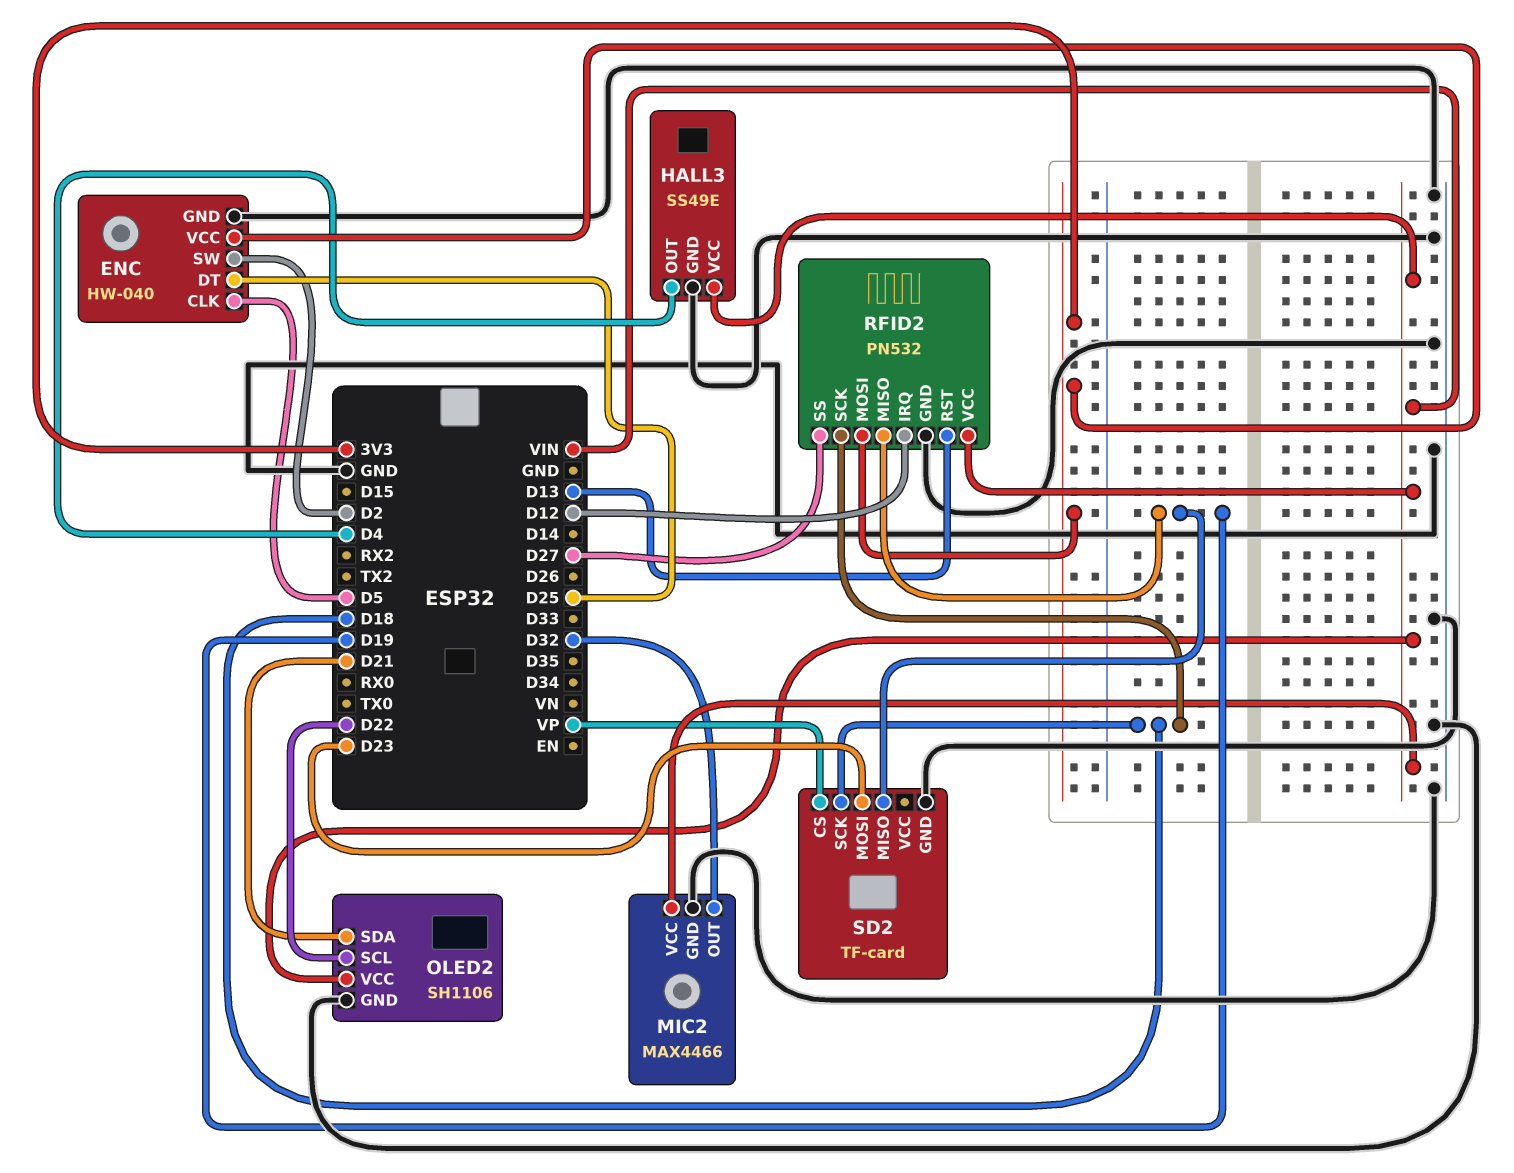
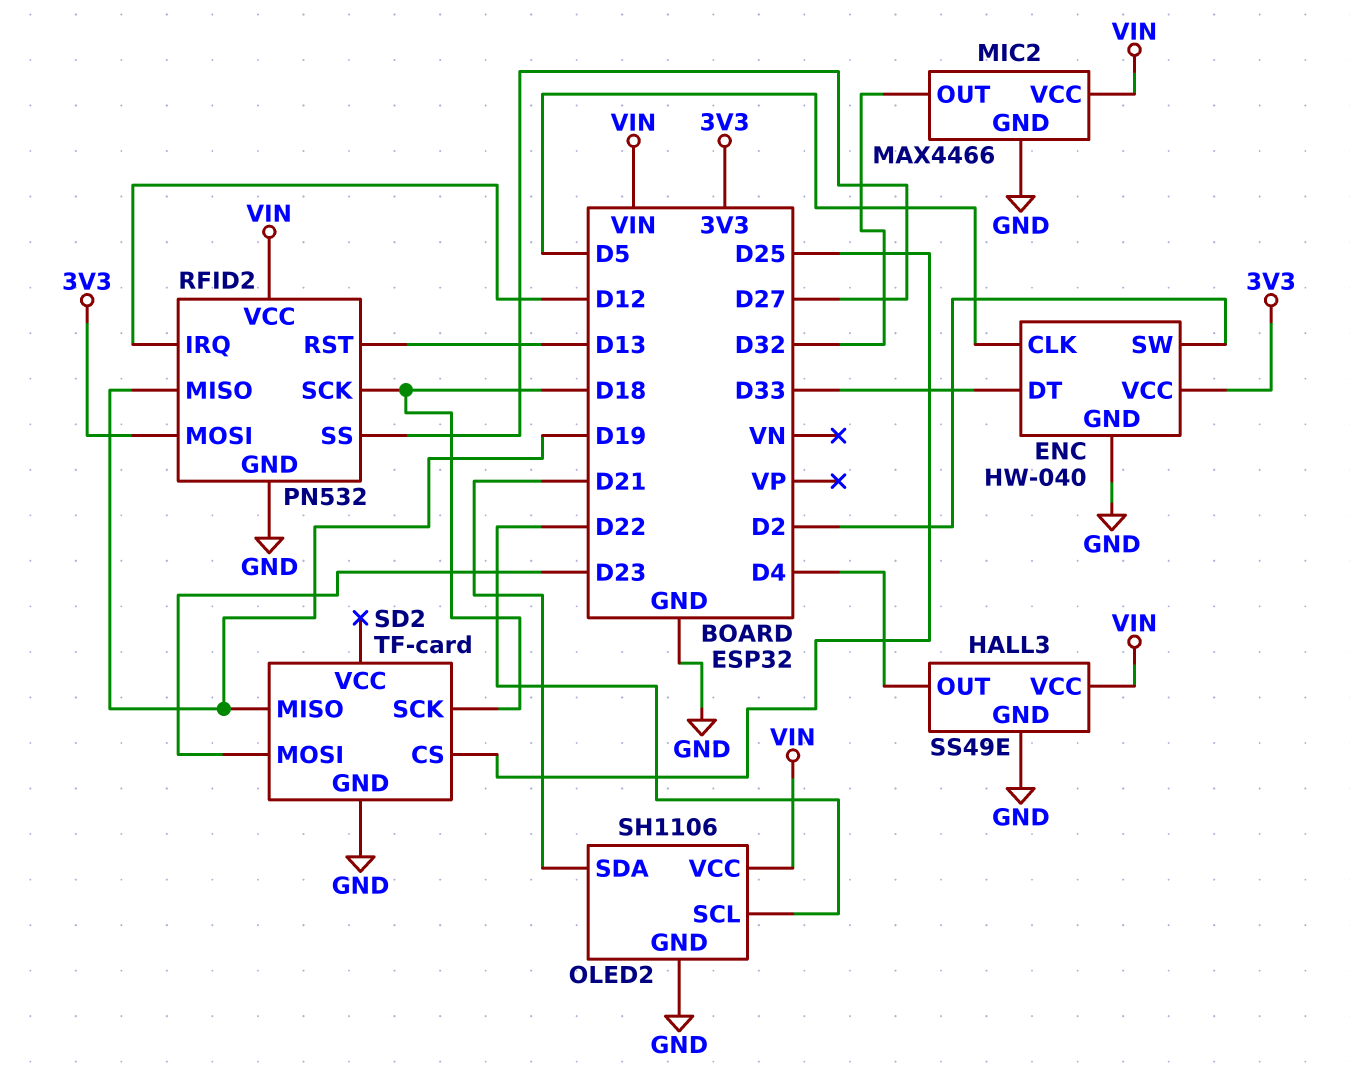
ENC pin DT: D25 -> D33
SD2 pin CS: VP -> D25

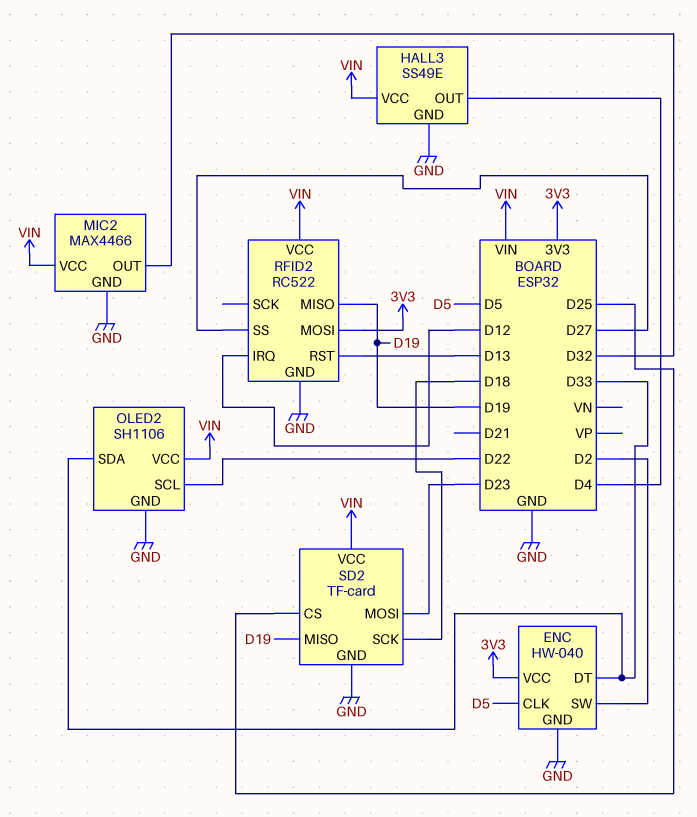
OLED2 pin SDA: D21 -> D33
RFID2: PN532 -> RC522
RFID2 pin SCK: D18 -> none
SD2 pin VCC: none -> VIN

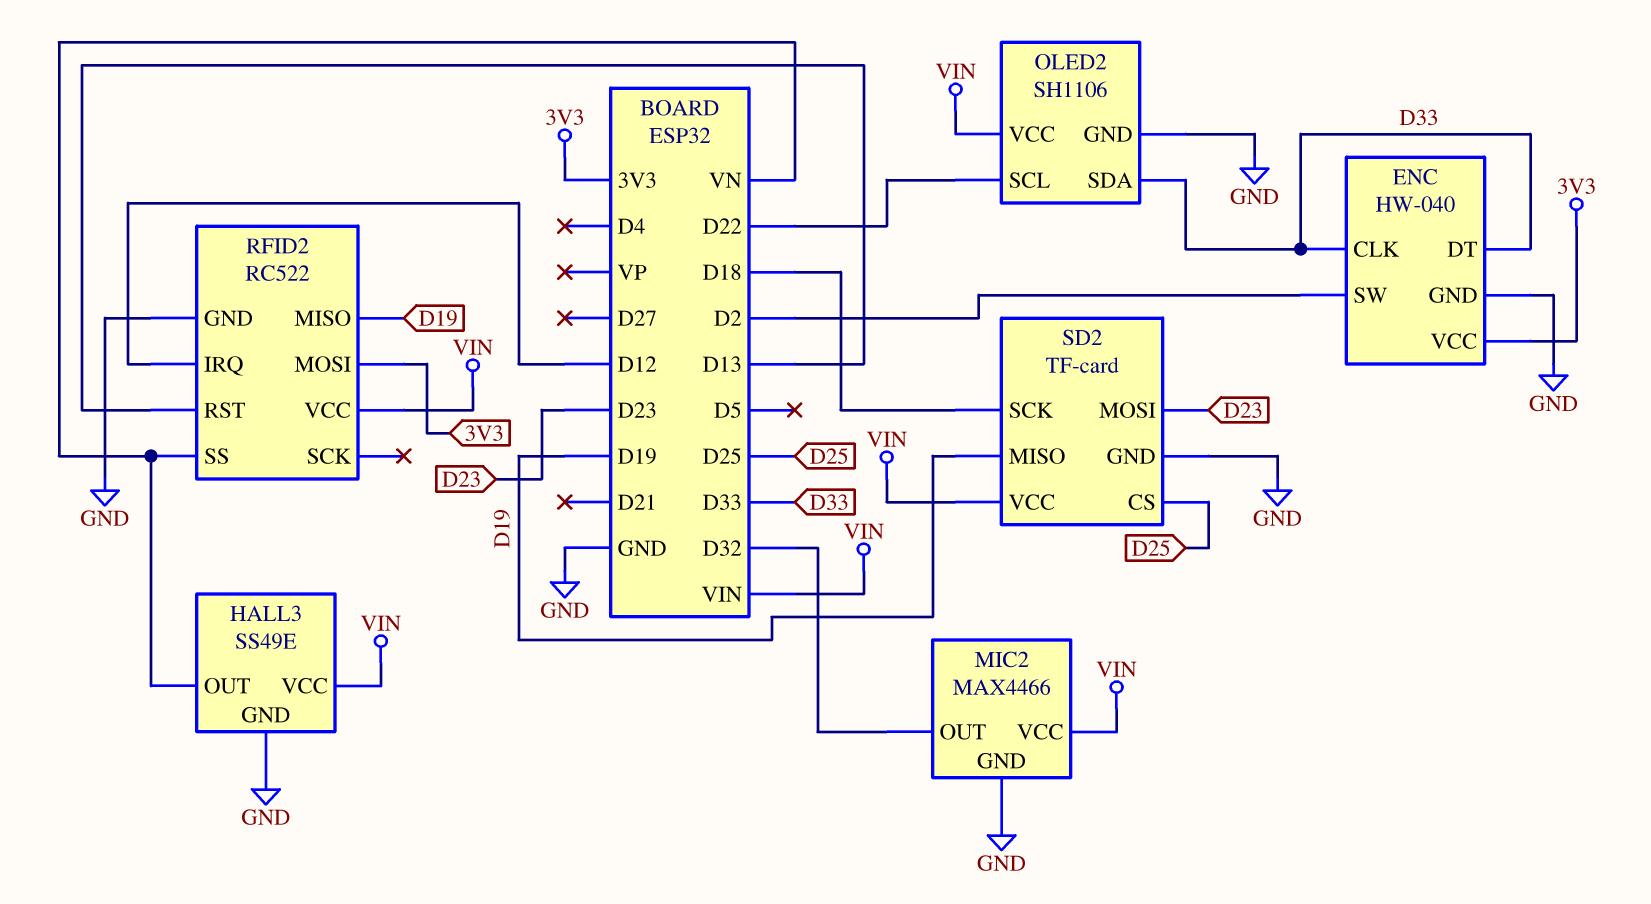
ENC pin CLK: D5 -> D33
HALL3 pin OUT: D4 -> VN
RFID2 pin SS: D27 -> VN

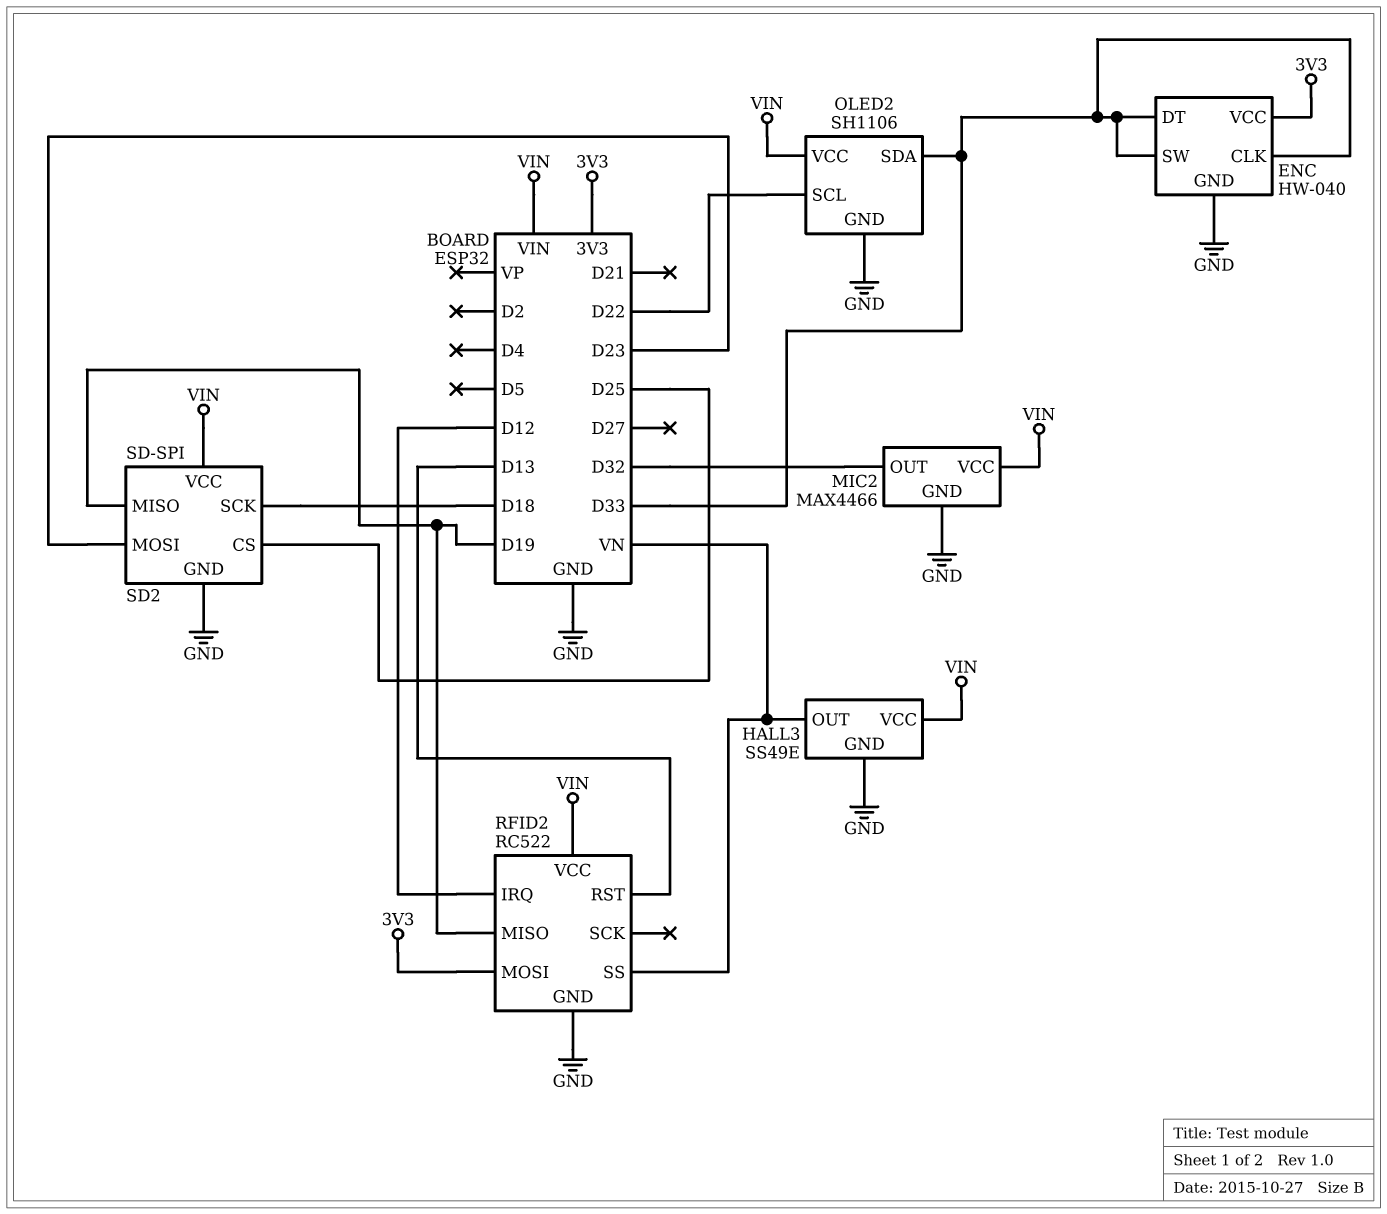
ENC pin SW: D2 -> D33
SD2: TF-card -> SD-SPI

